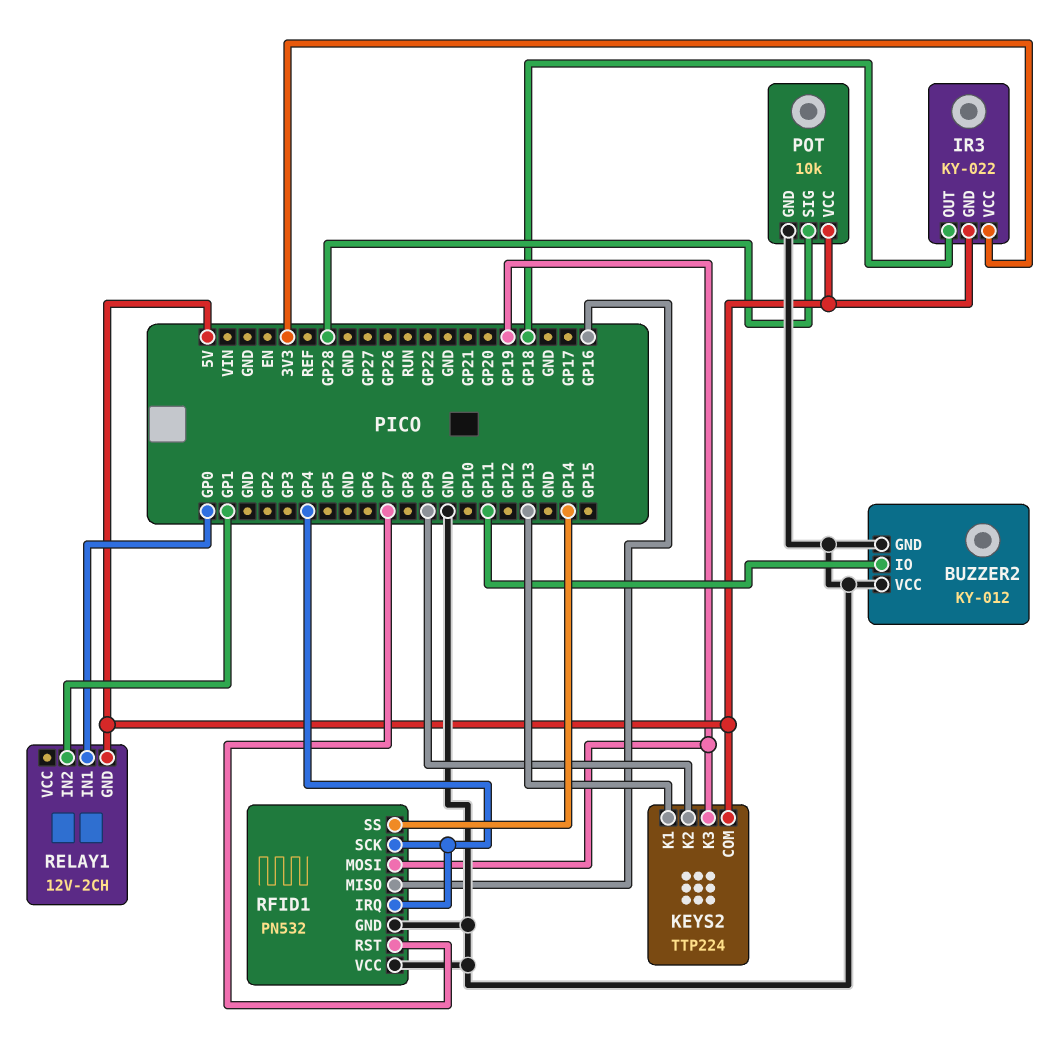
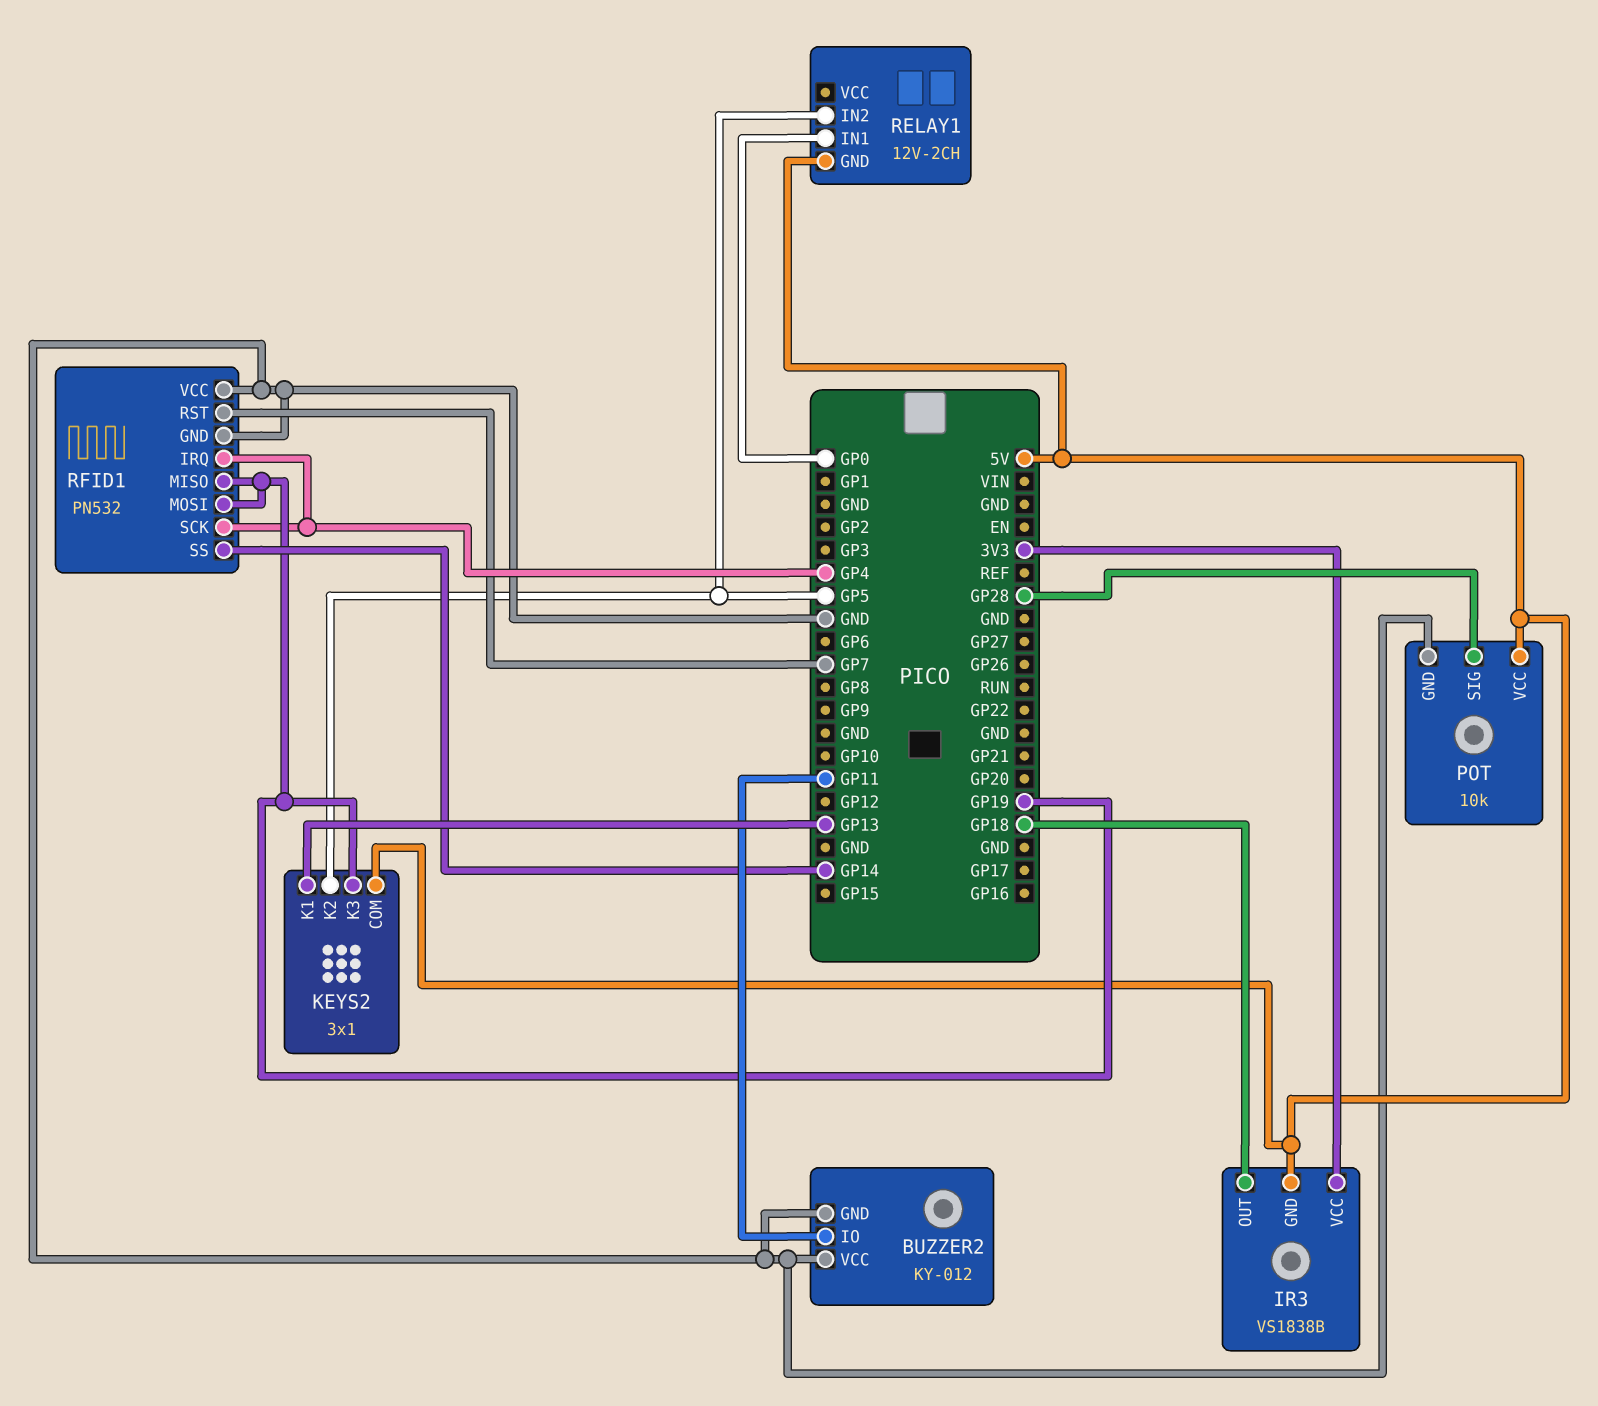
IR3: KY-022 -> VS1838B
KEYS2: TTP224 -> 3x1
KEYS2 pin K2: GP9 -> GP5
RELAY1 pin IN2: GP1 -> GP5
RFID1 pin MISO: GP16 -> GP19

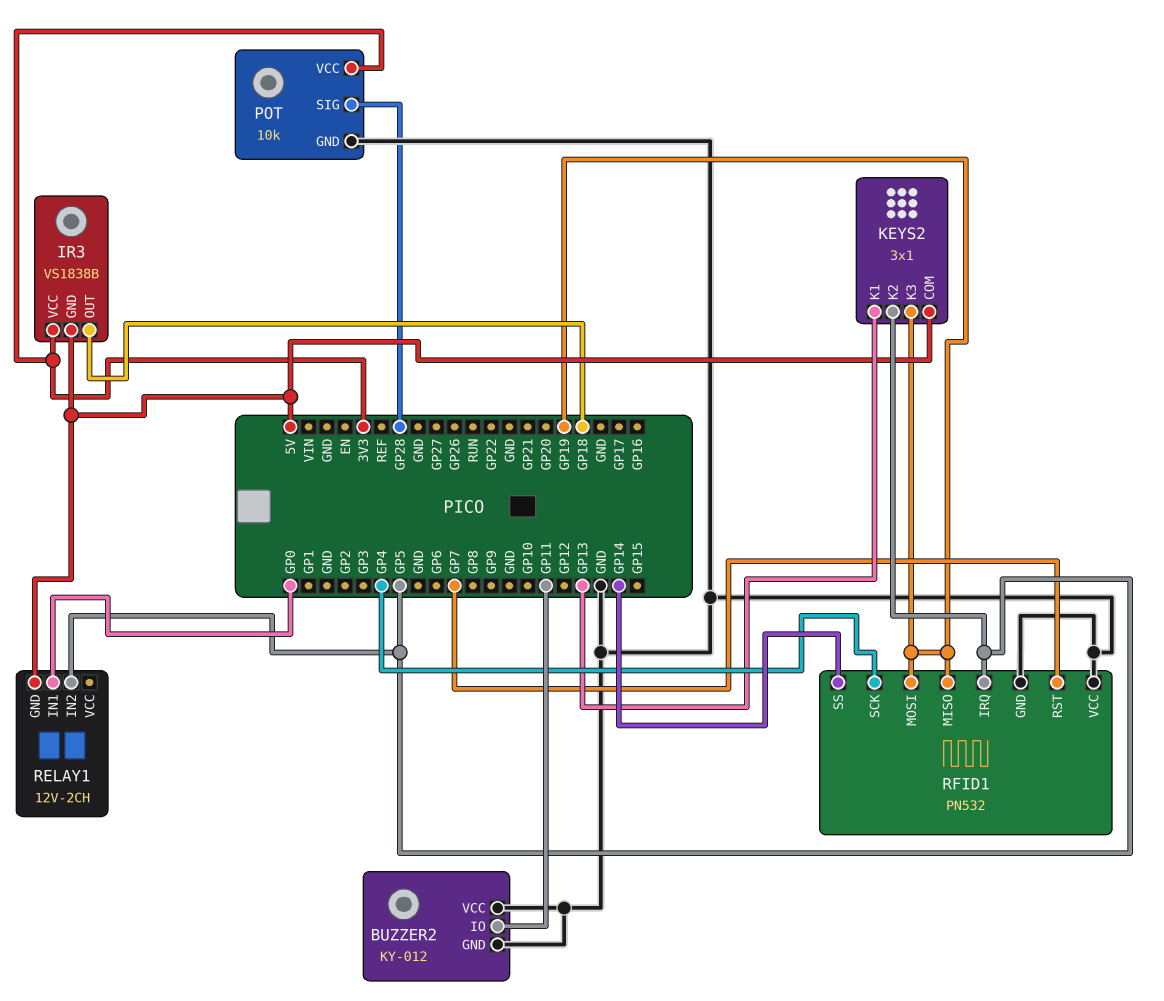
POT pin VCC: 5V -> 3V3
RFID1 pin IRQ: GP4 -> GP5

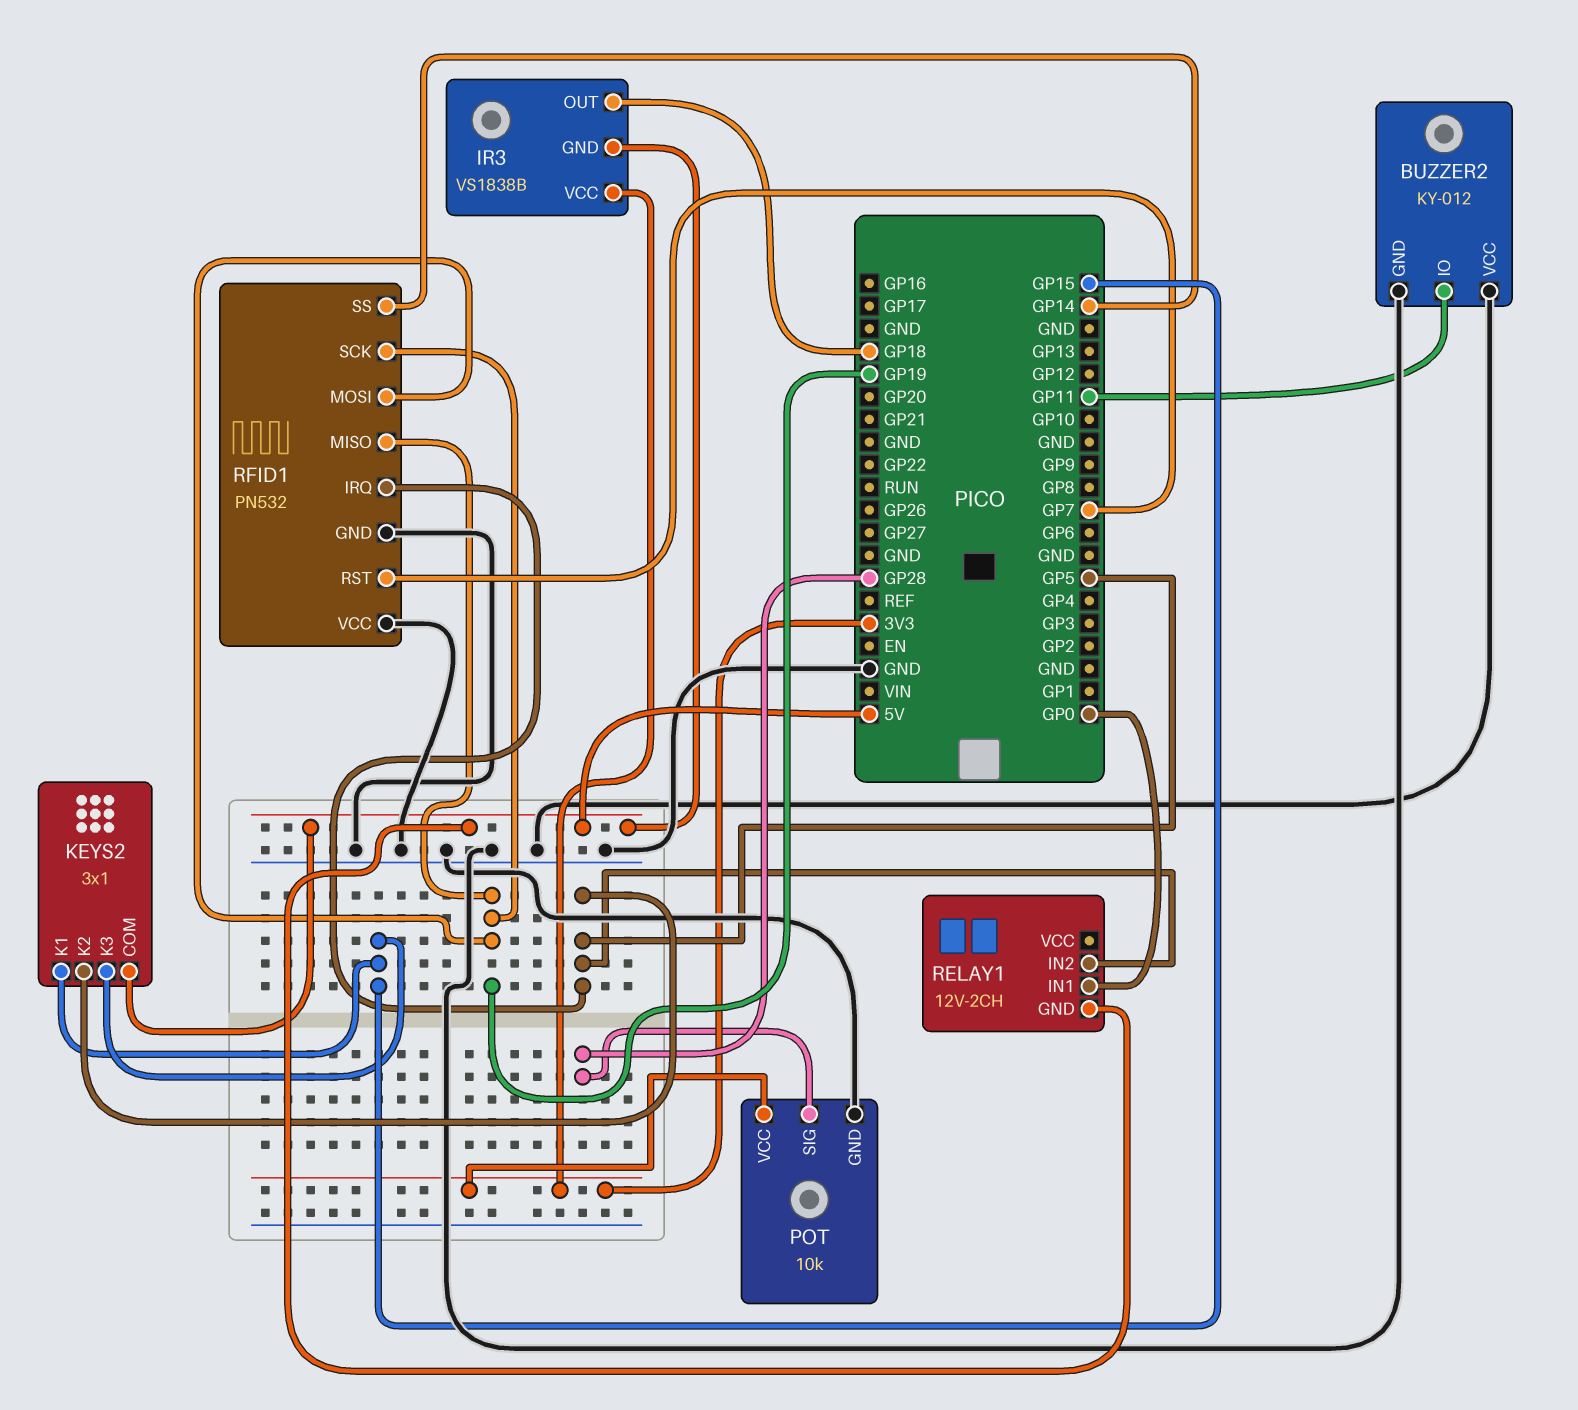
KEYS2 pin K1: GP13 -> GP15
KEYS2 pin K3: GP19 -> GP15
RFID1 pin SCK: GP4 -> GP19

